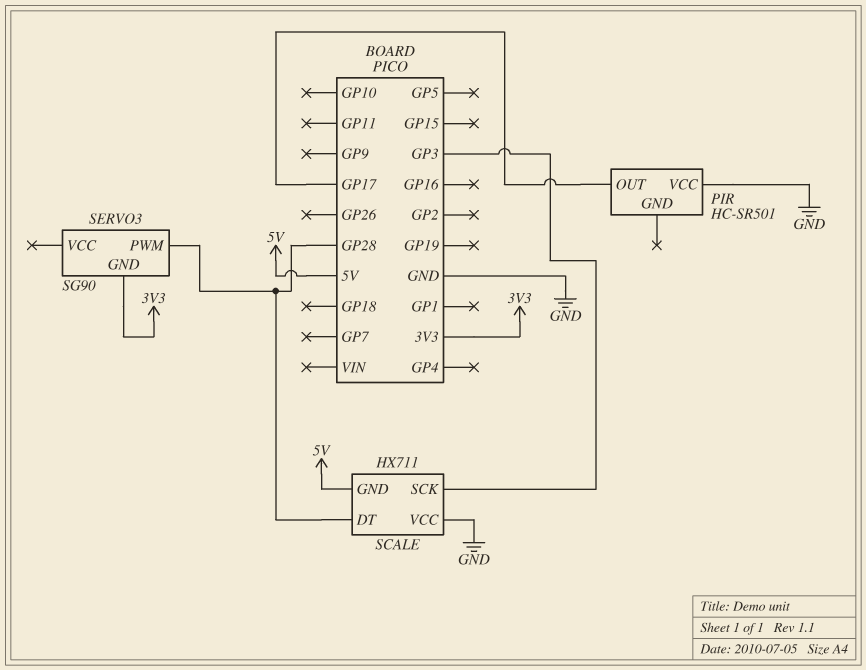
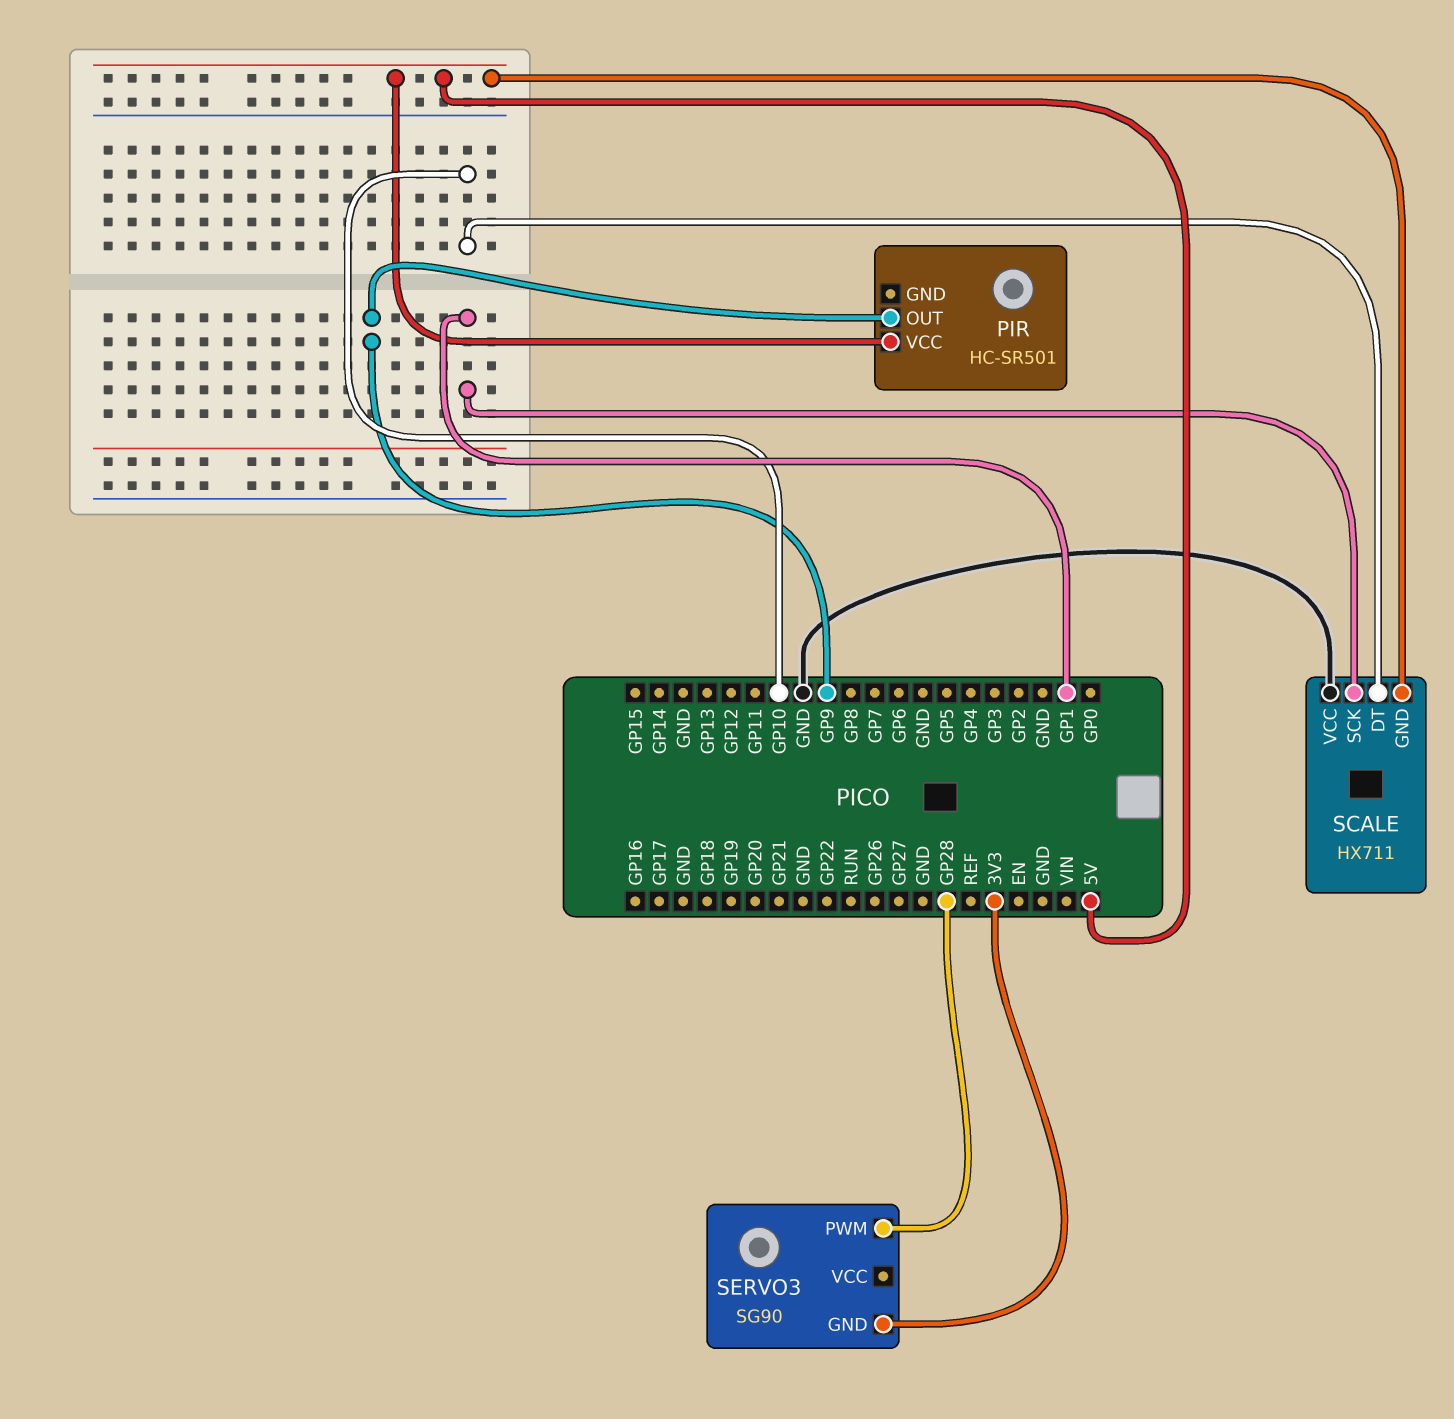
PIR pin OUT: GP17 -> GP9
PIR pin VCC: GND -> 5V
SCALE pin DT: GP28 -> GP10
SCALE pin SCK: GP3 -> GP1

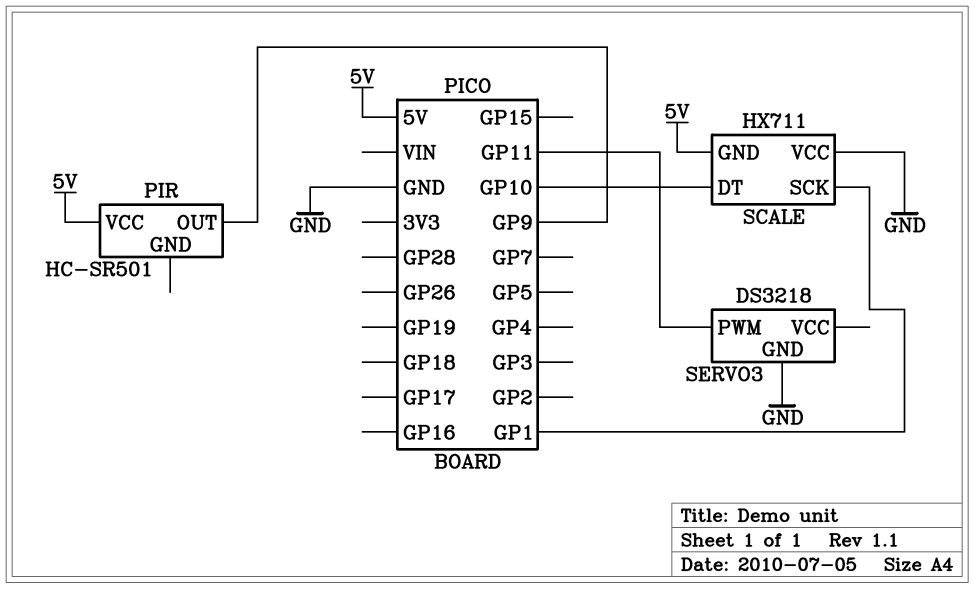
SERVO3: SG90 -> DS3218
SERVO3 pin GND: 3V3 -> GND
SERVO3 pin PWM: GP28 -> GP11

